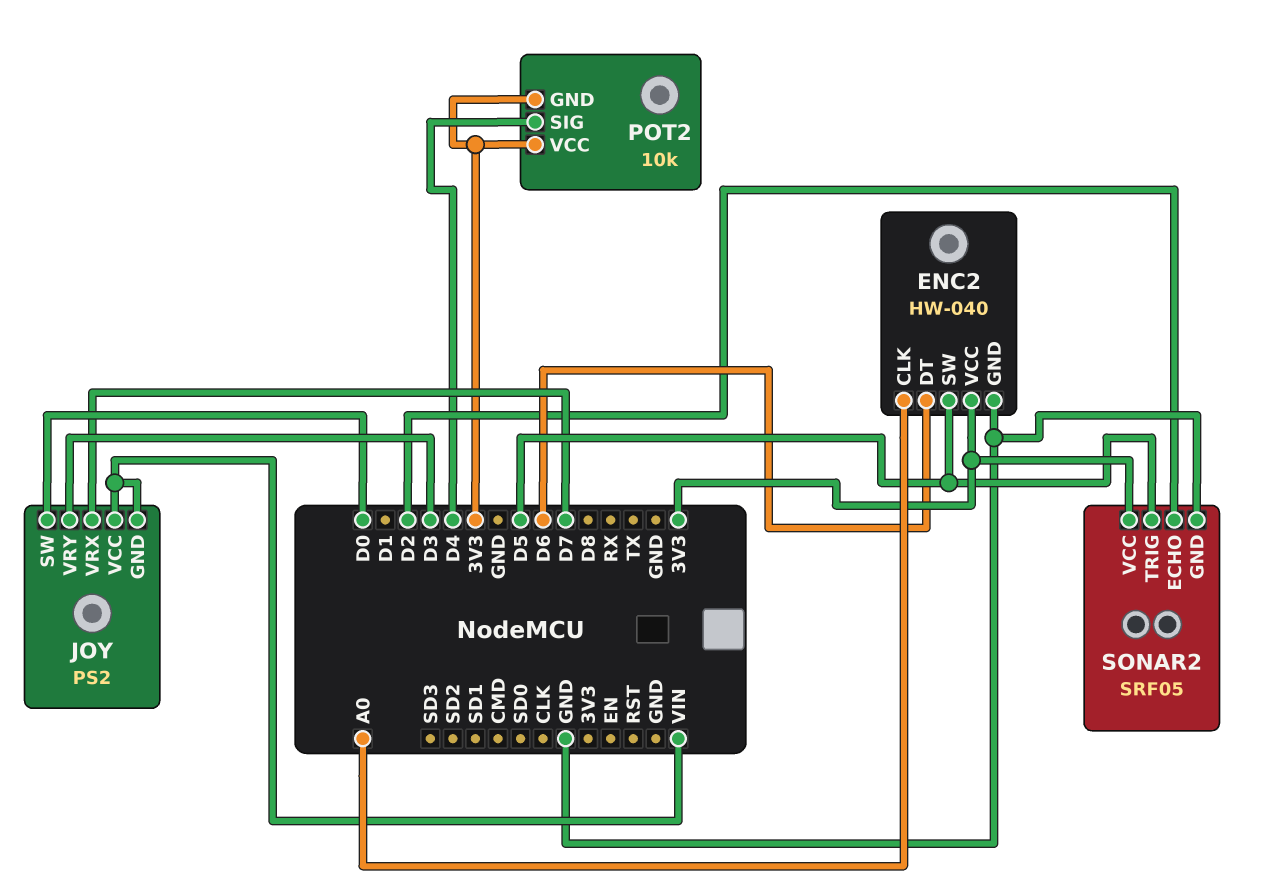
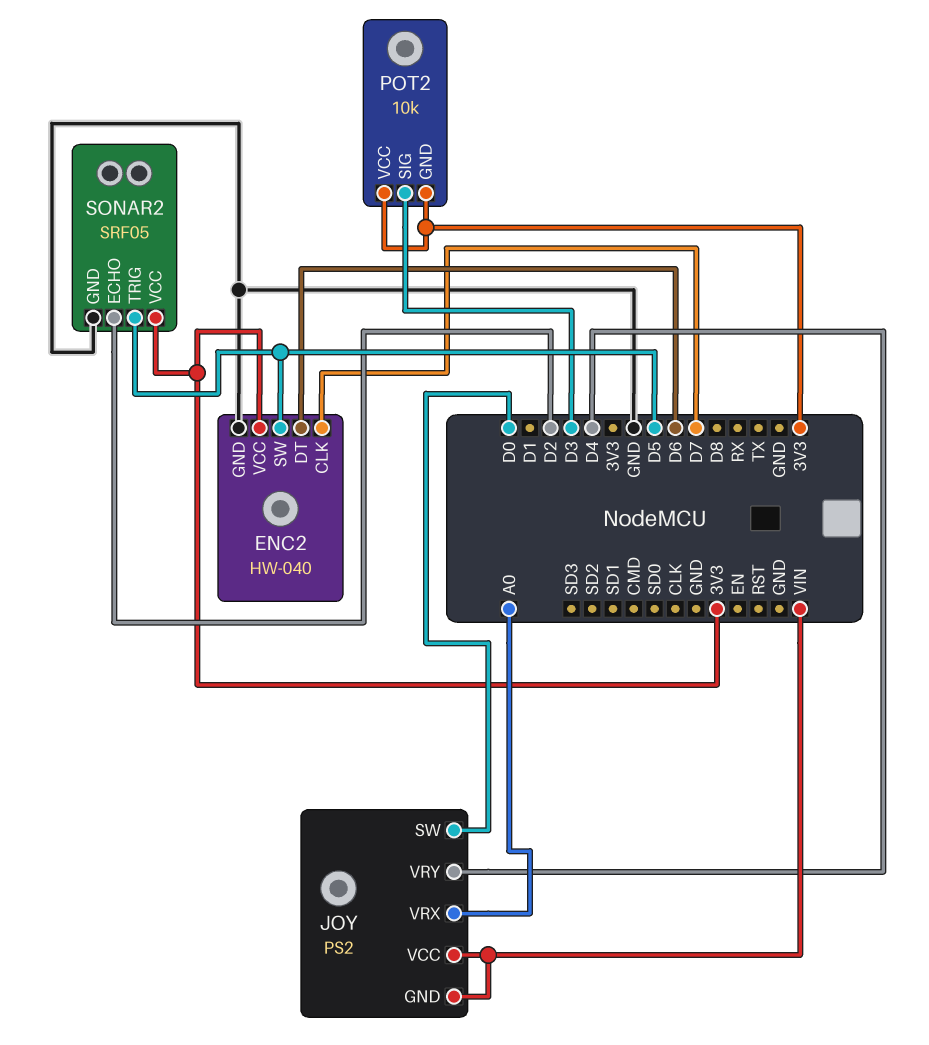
ENC2 pin CLK: A0 -> D7
JOY pin VRX: D7 -> A0
JOY pin VRY: D3 -> D4
POT2 pin SIG: D4 -> D3

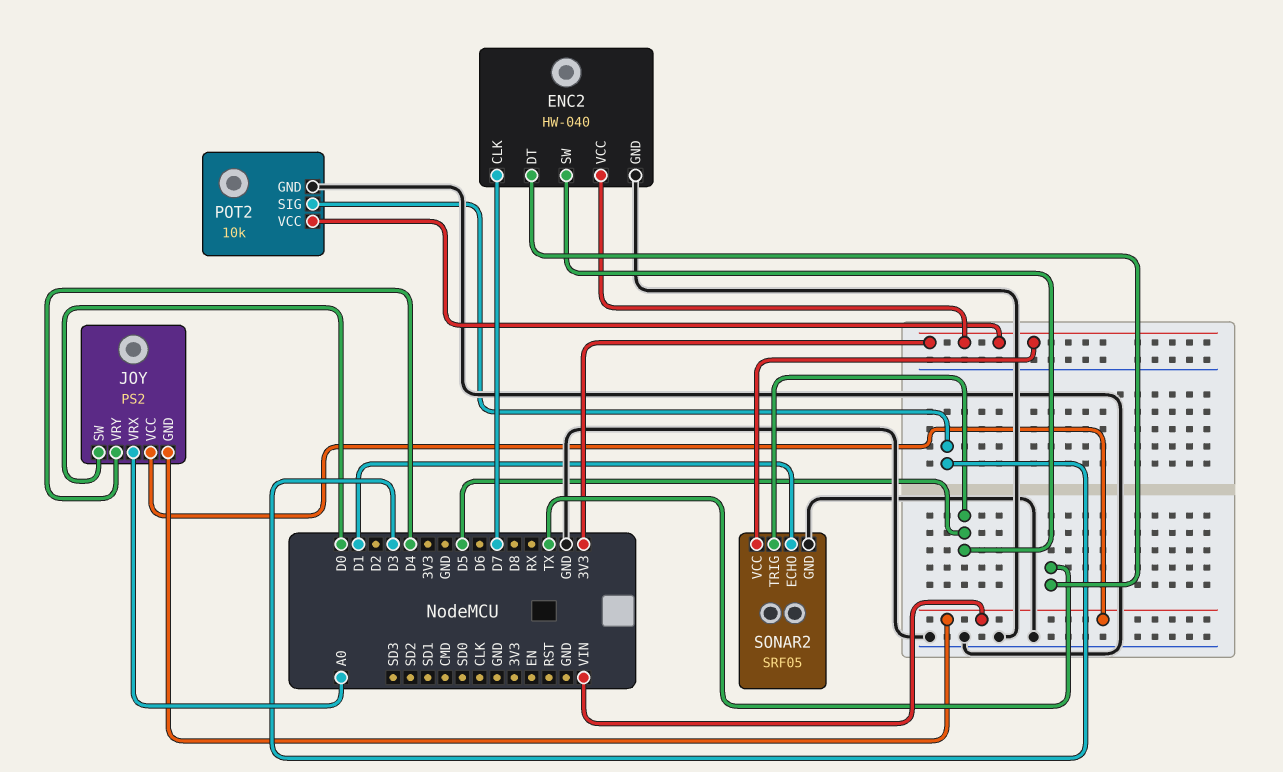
ENC2 pin DT: D6 -> TX
POT2 pin GND: 3V3 -> GND
SONAR2 pin ECHO: D2 -> D1

